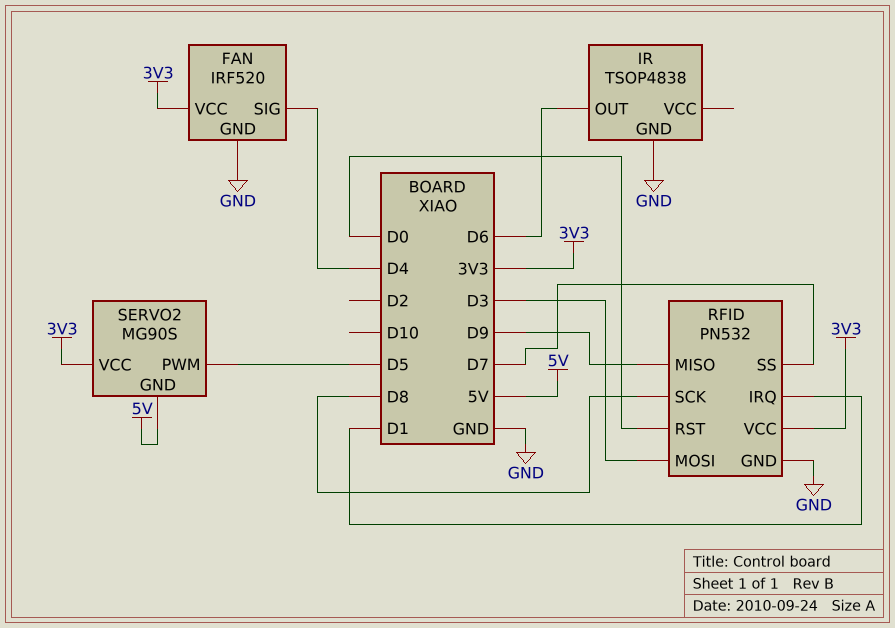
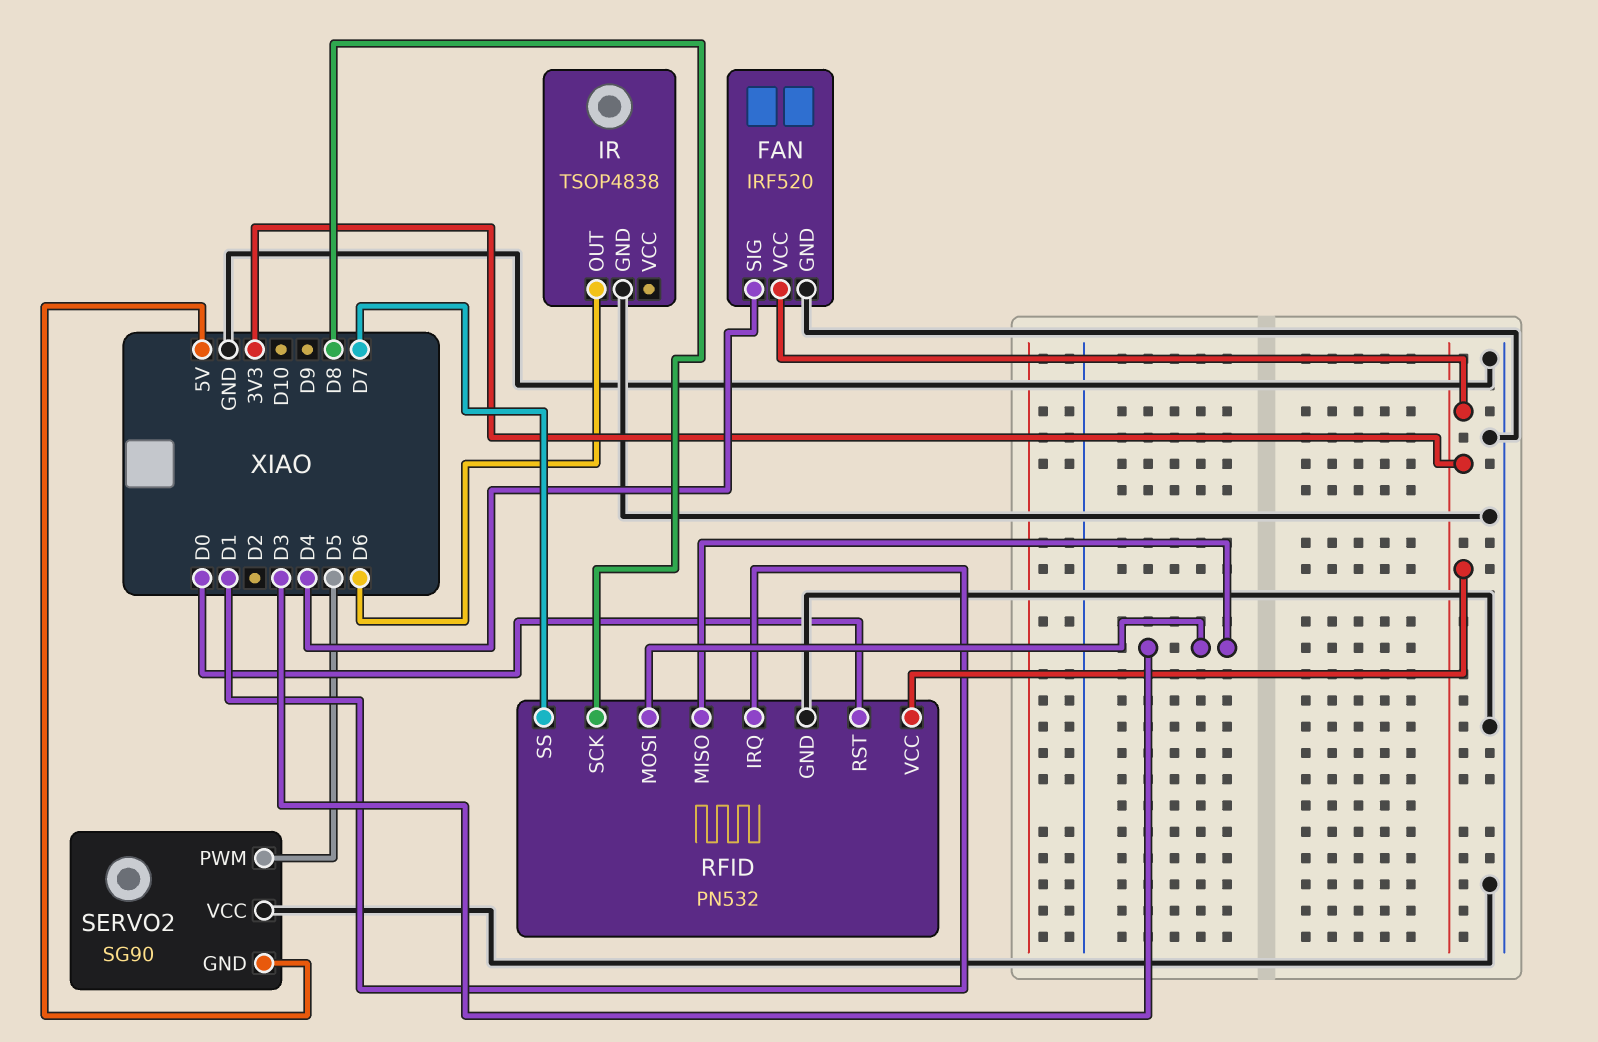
RFID pin MISO: D9 -> D3
SERVO2: MG90S -> SG90
SERVO2 pin VCC: 3V3 -> GND

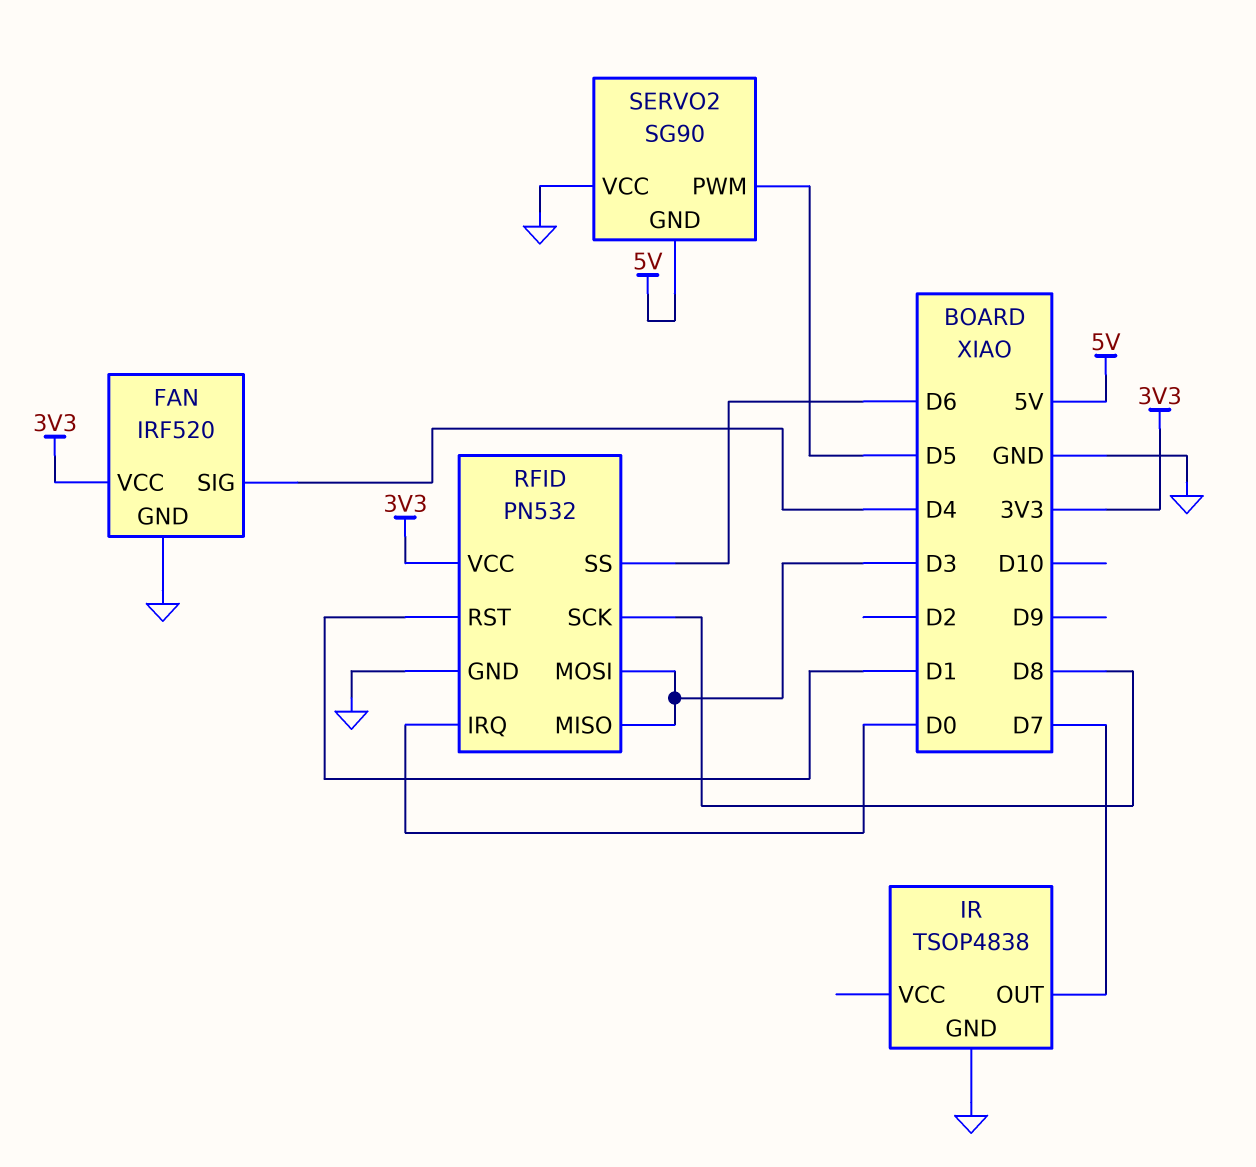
IR pin OUT: D6 -> D7
RFID pin IRQ: D1 -> D0
RFID pin RST: D0 -> D1
RFID pin SS: D7 -> D6

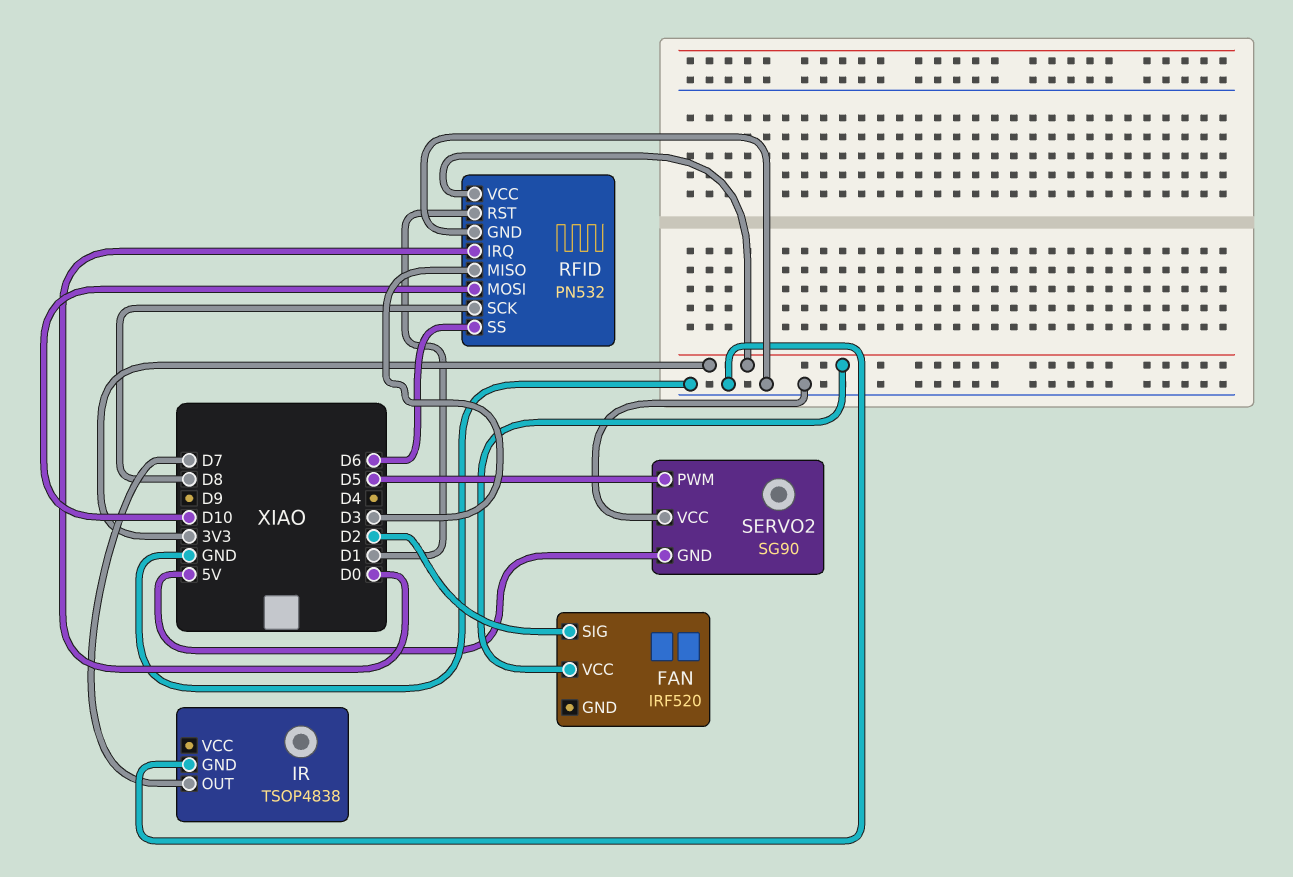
FAN pin GND: GND -> none
FAN pin SIG: D4 -> D2
RFID pin MOSI: D3 -> D10

